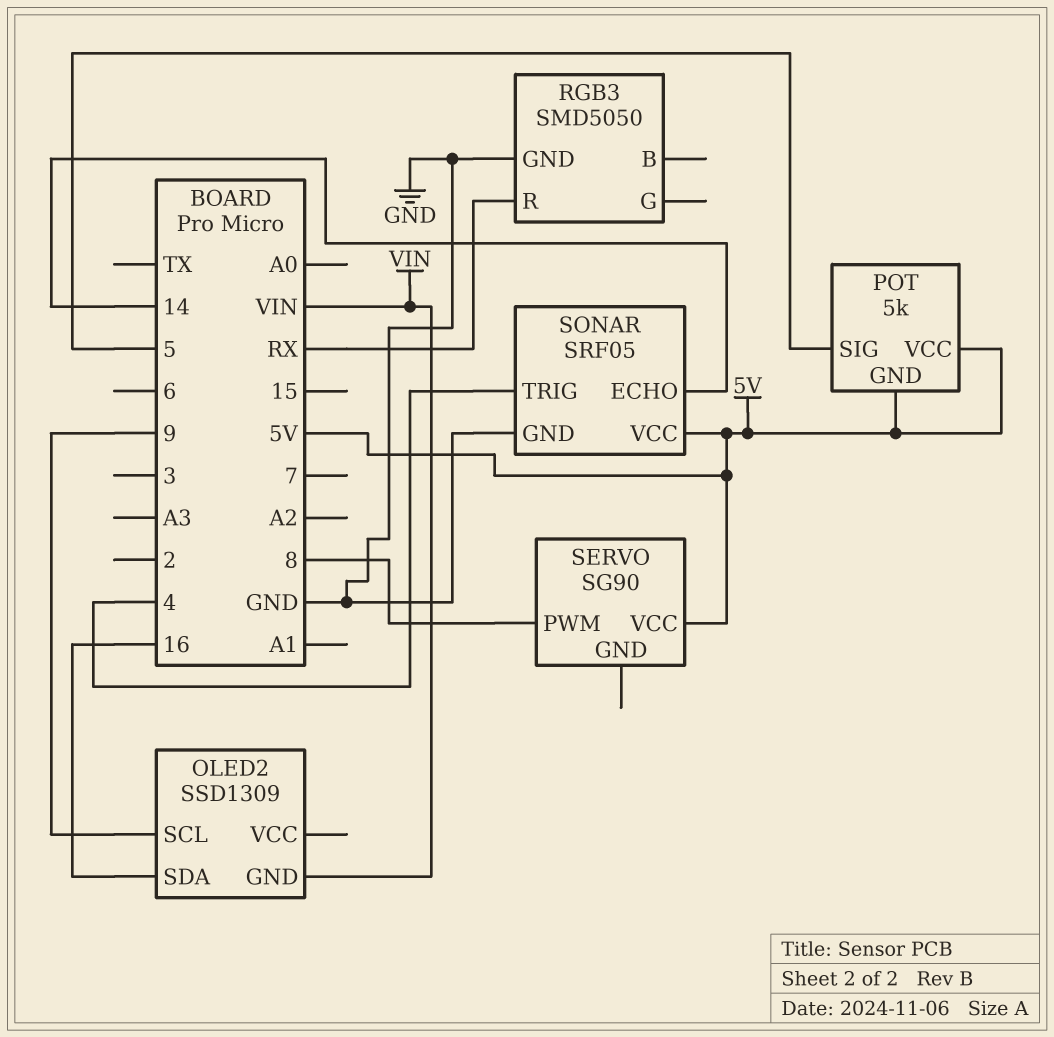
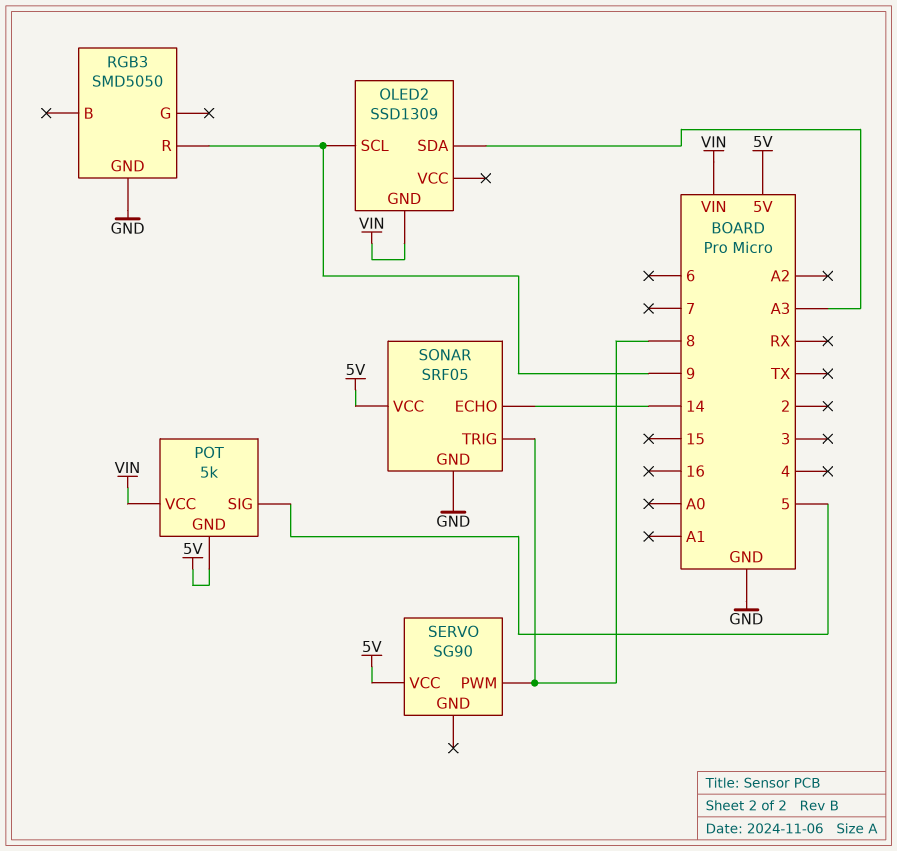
OLED2 pin SDA: 16 -> A3
POT pin VCC: 5V -> VIN
RGB3 pin R: RX -> 9
SONAR pin TRIG: 4 -> 8

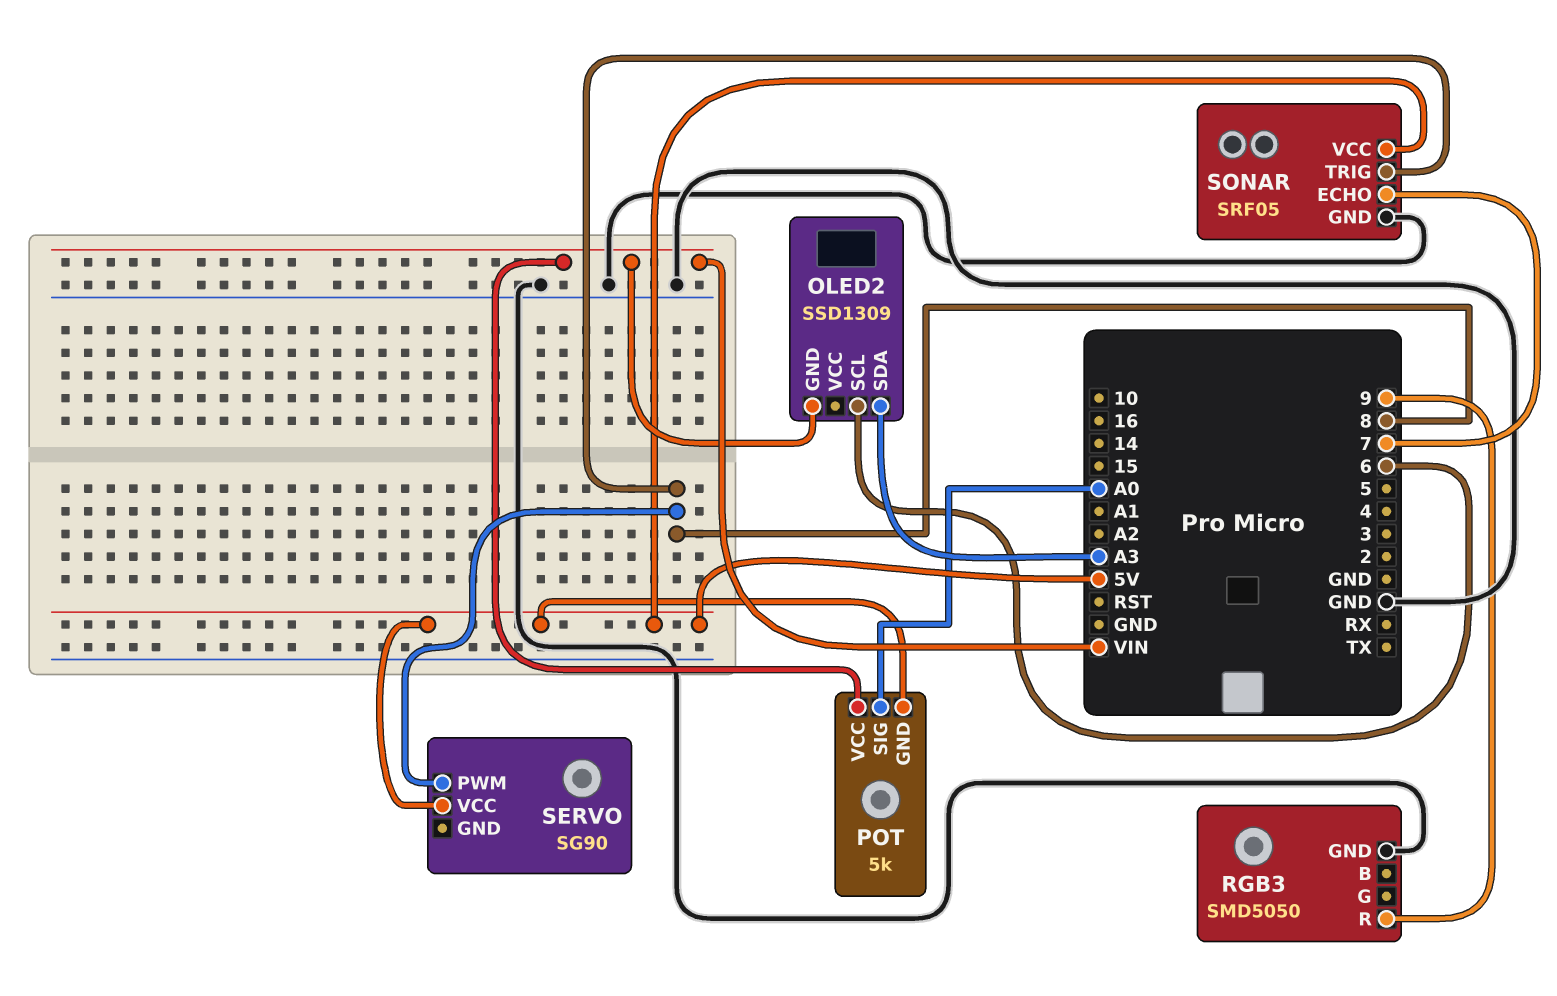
OLED2 pin SCL: 9 -> 6
POT pin SIG: 5 -> A0
SONAR pin ECHO: 14 -> 7

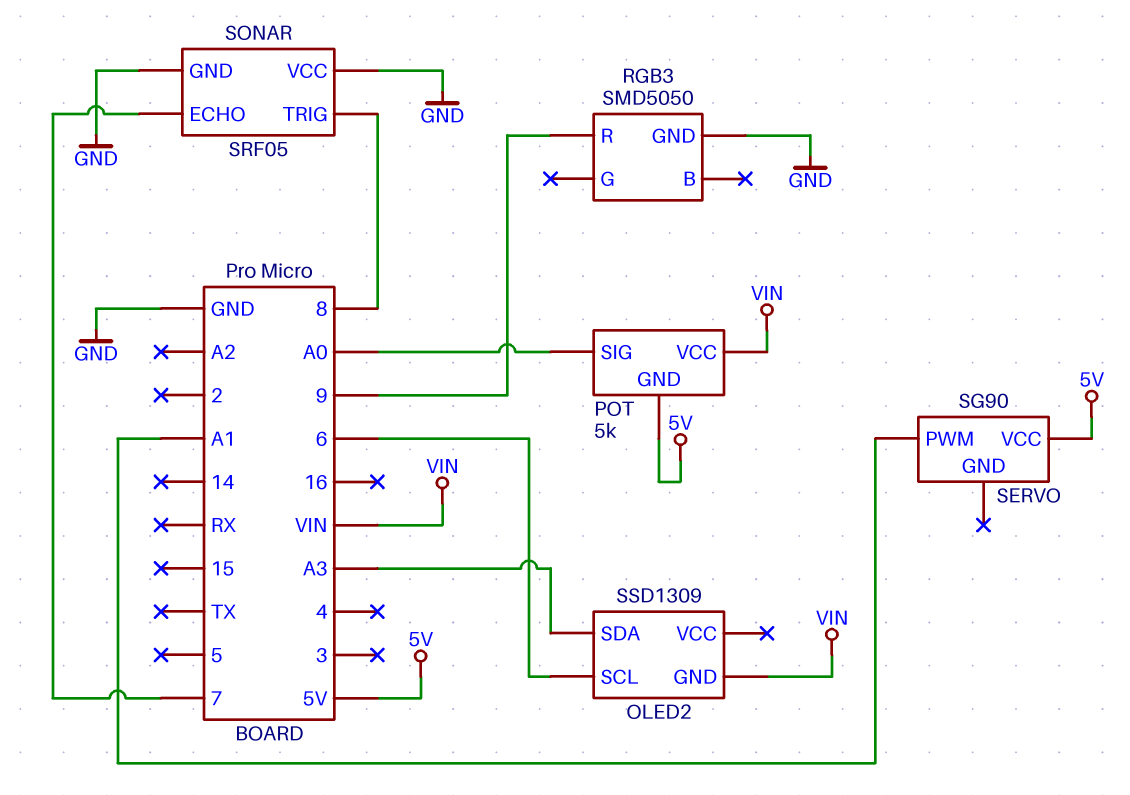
SERVO pin PWM: 8 -> A1
SONAR pin VCC: 5V -> GND

